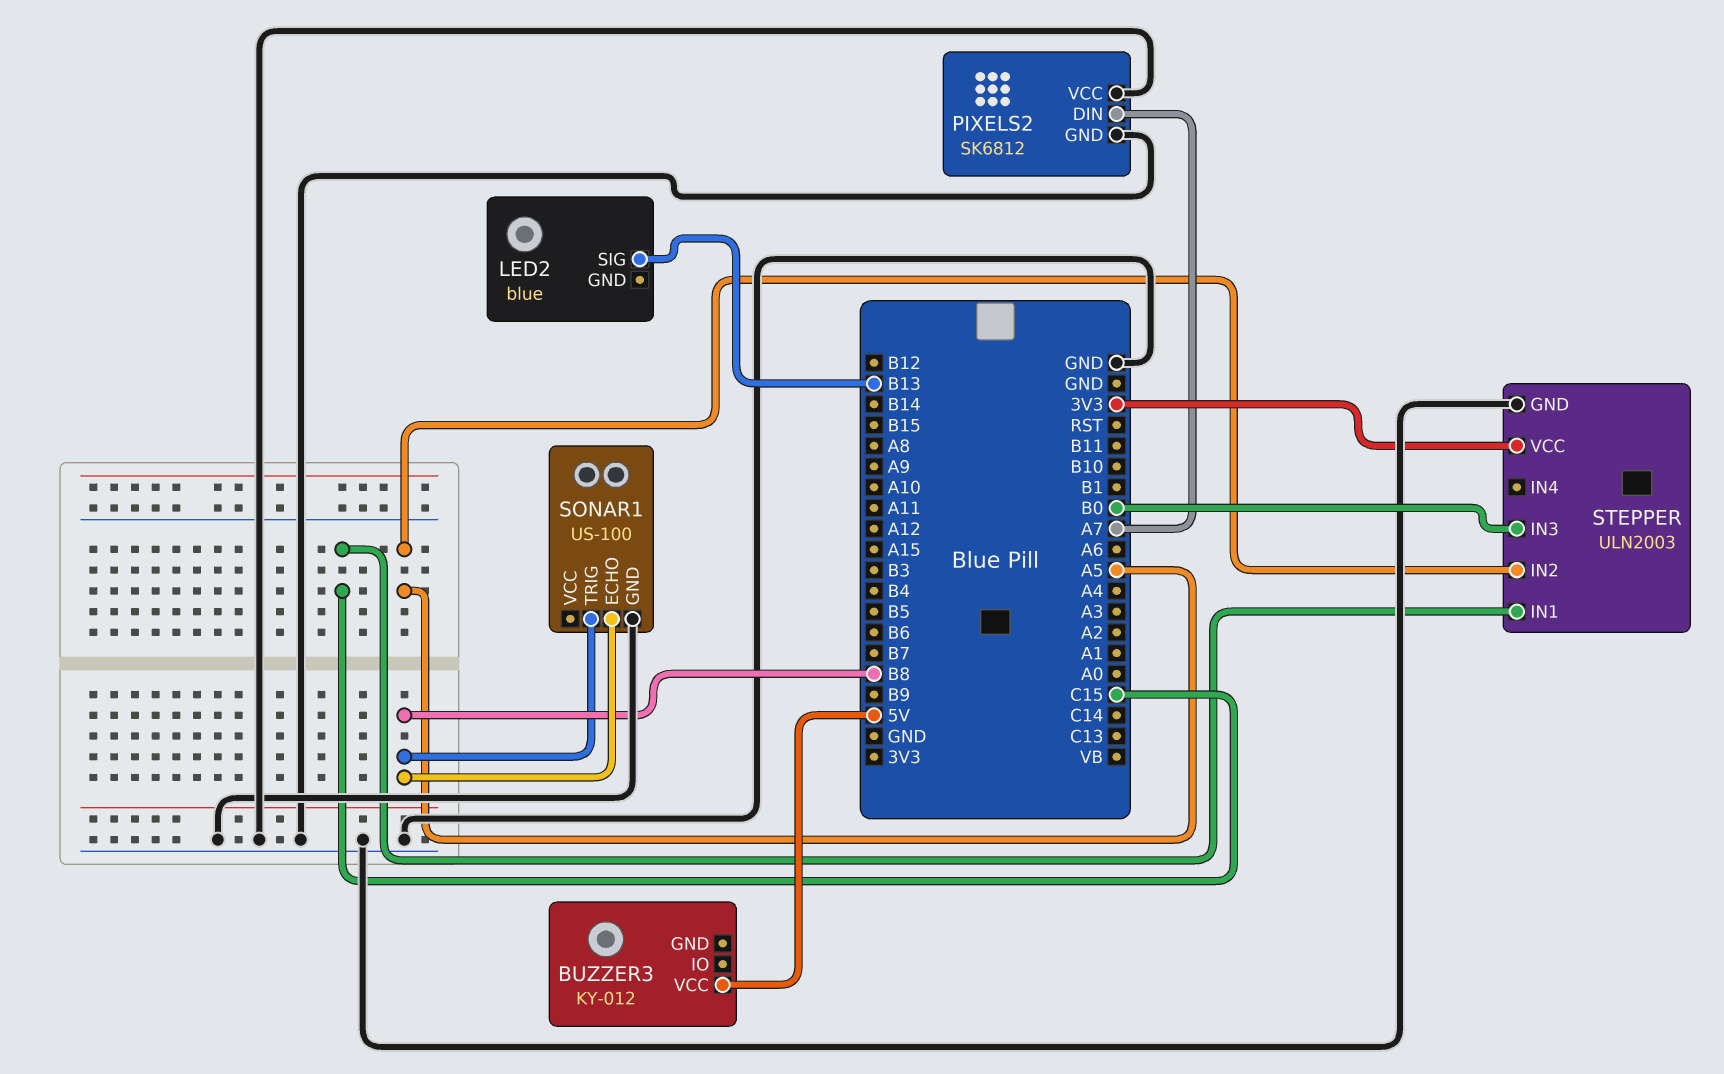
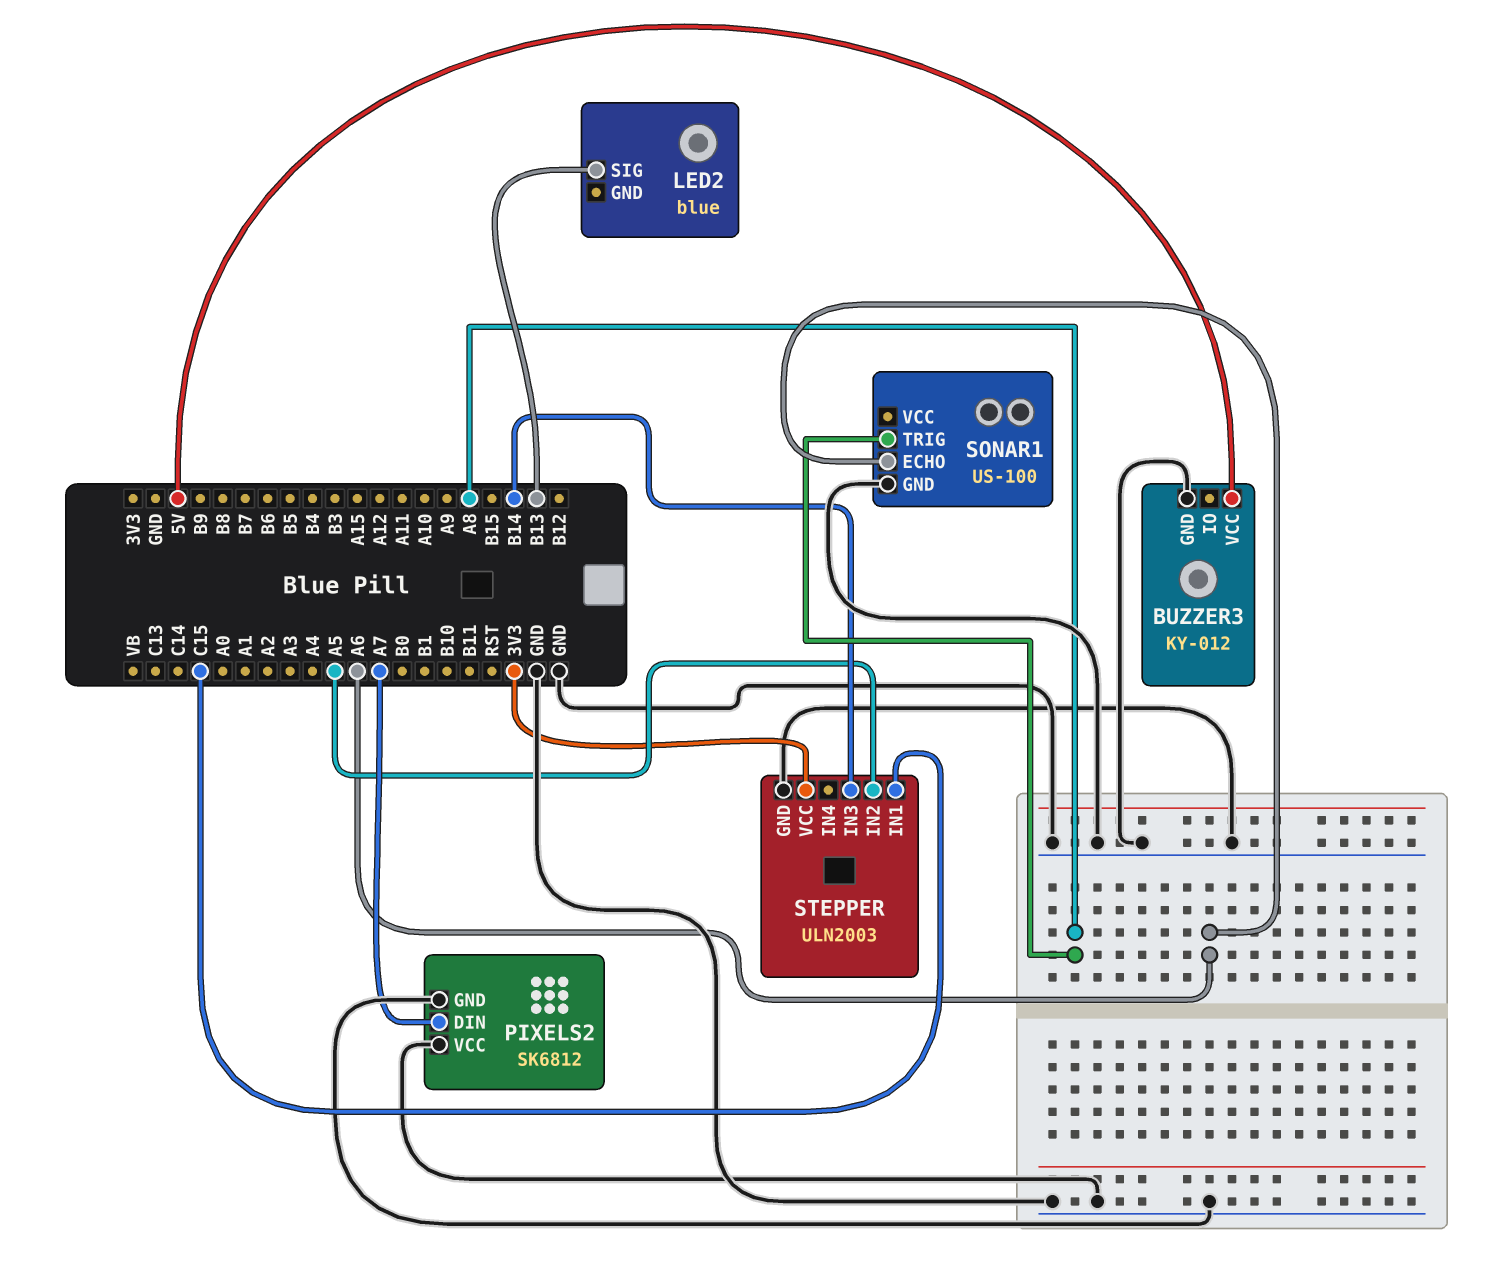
BUZZER3 pin GND: none -> GND
SONAR1 pin ECHO: B8 -> A6
SONAR1 pin TRIG: B8 -> A8
STEPPER pin IN3: B0 -> B14

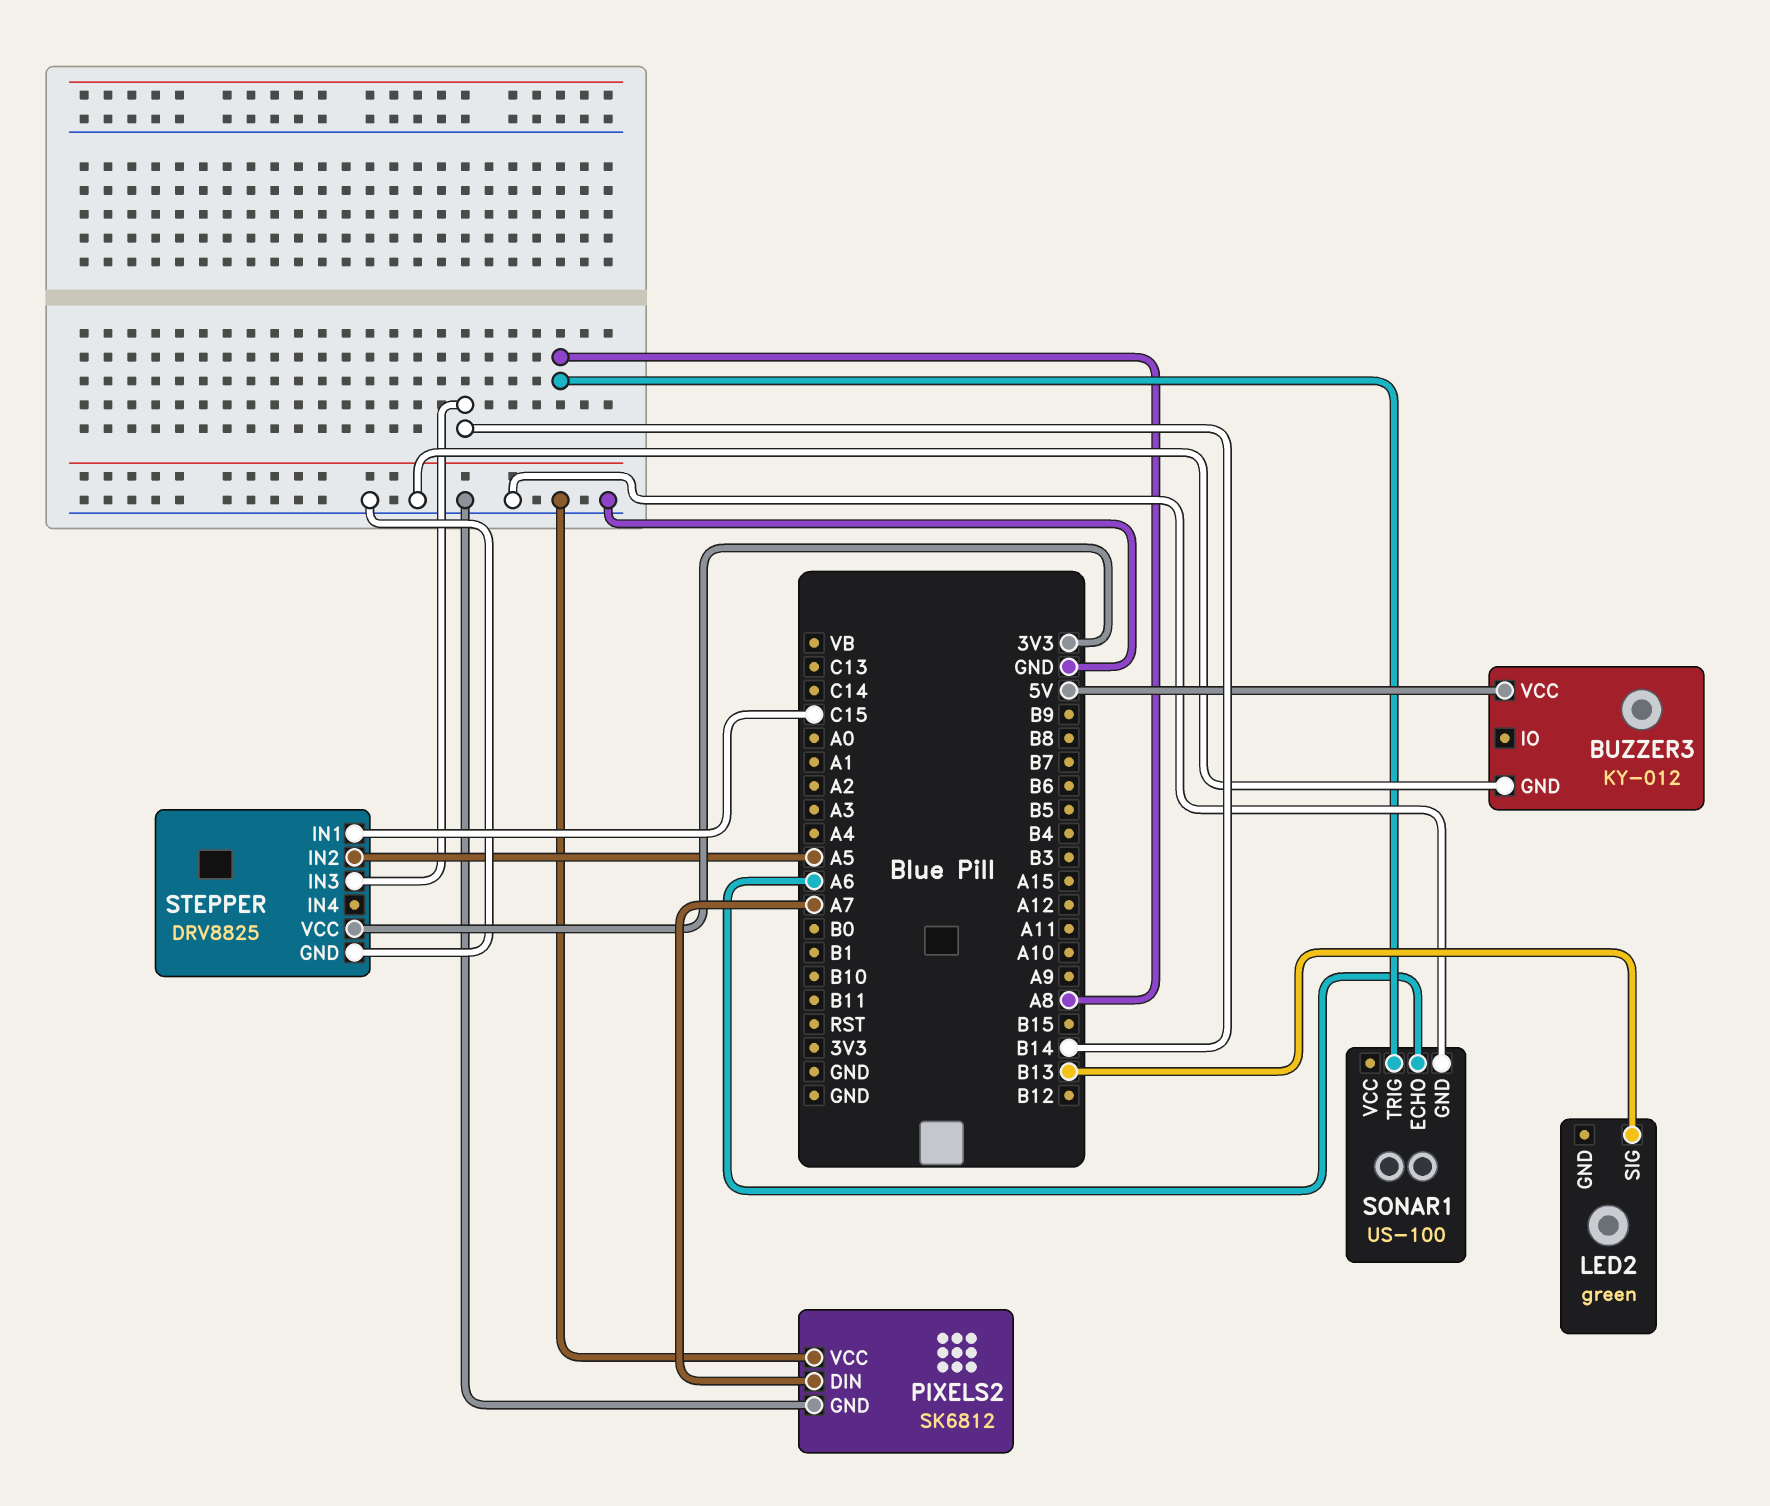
LED2: blue -> green
STEPPER: ULN2003 -> DRV8825

